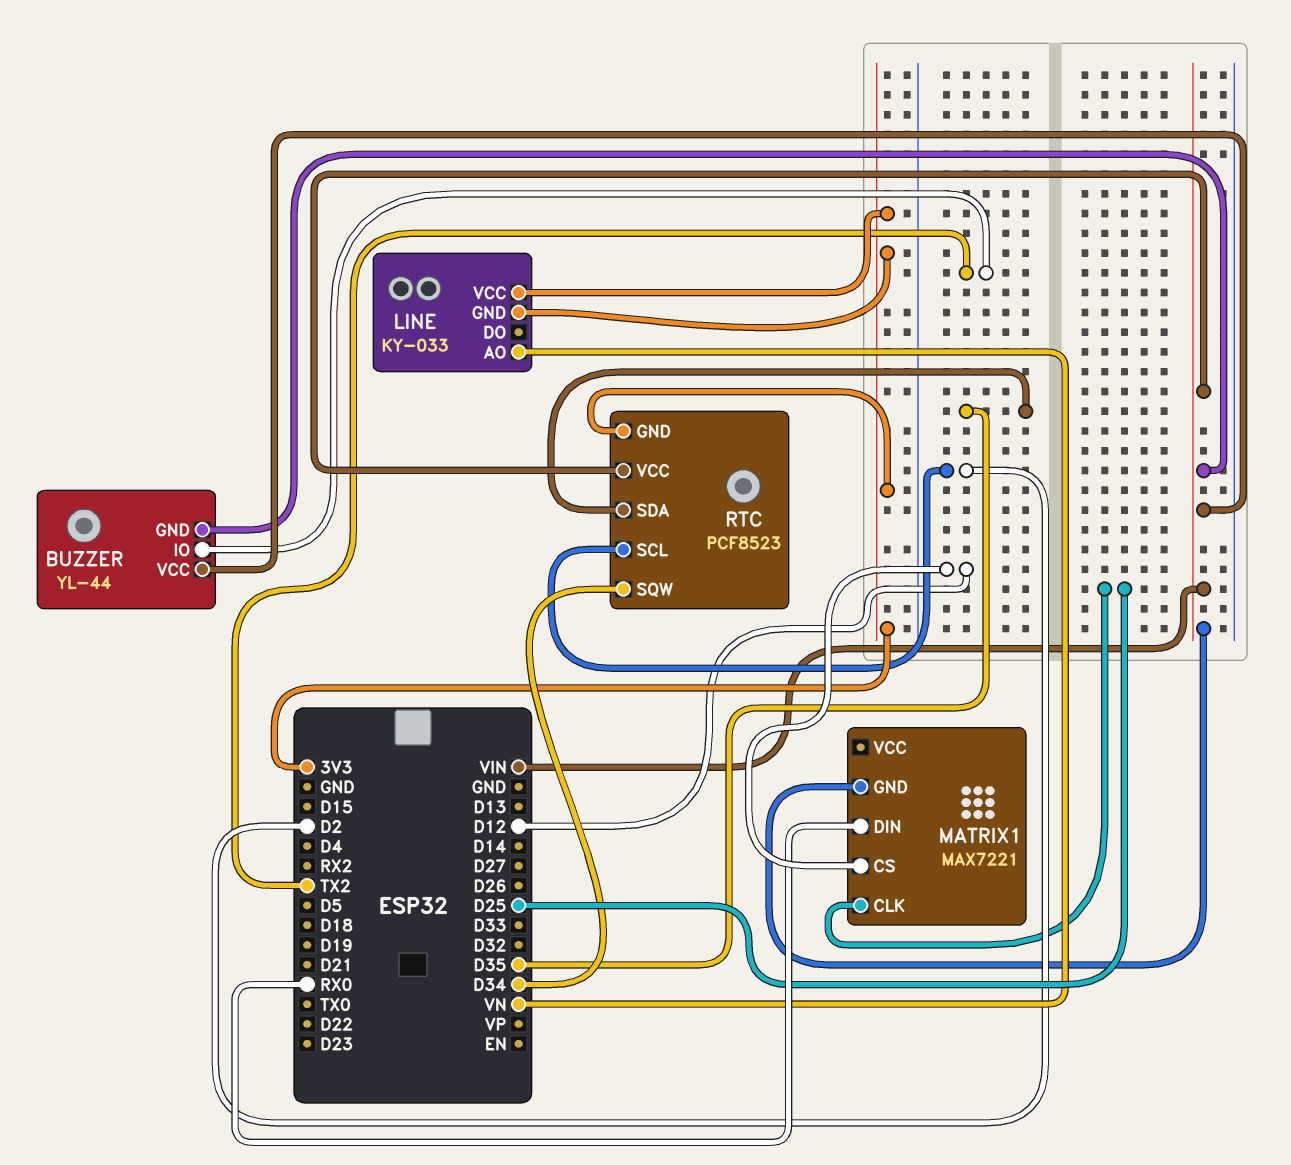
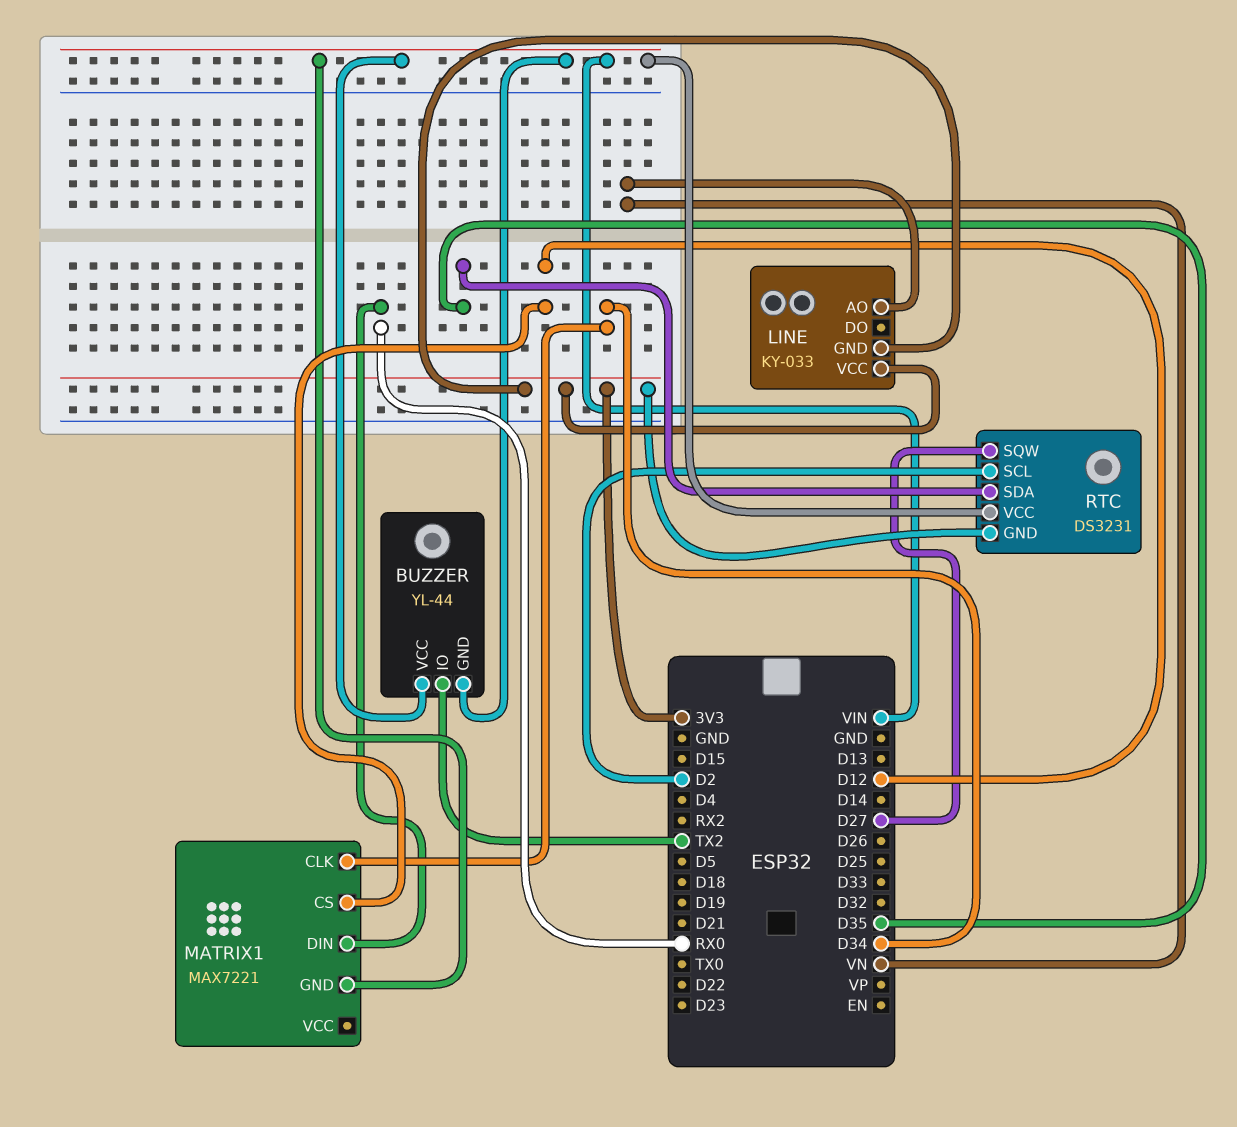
MATRIX1 pin CLK: D25 -> D34
RTC: PCF8523 -> DS3231
RTC pin SQW: D34 -> D27

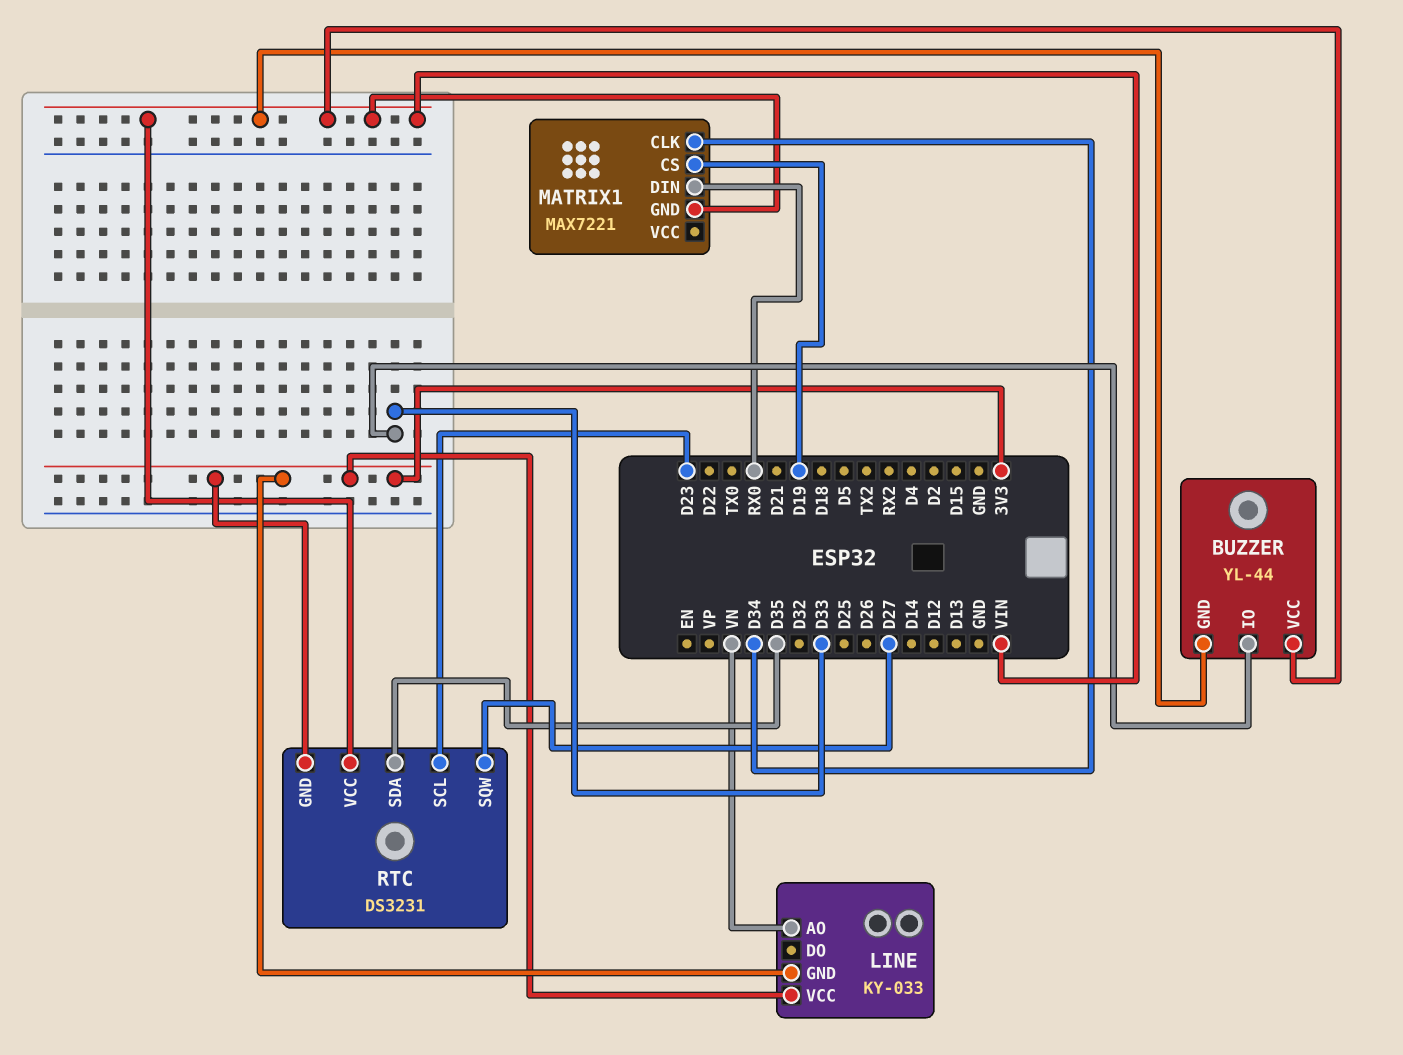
BUZZER pin IO: TX2 -> D33
MATRIX1 pin CS: D12 -> D19
RTC pin SCL: D2 -> D23

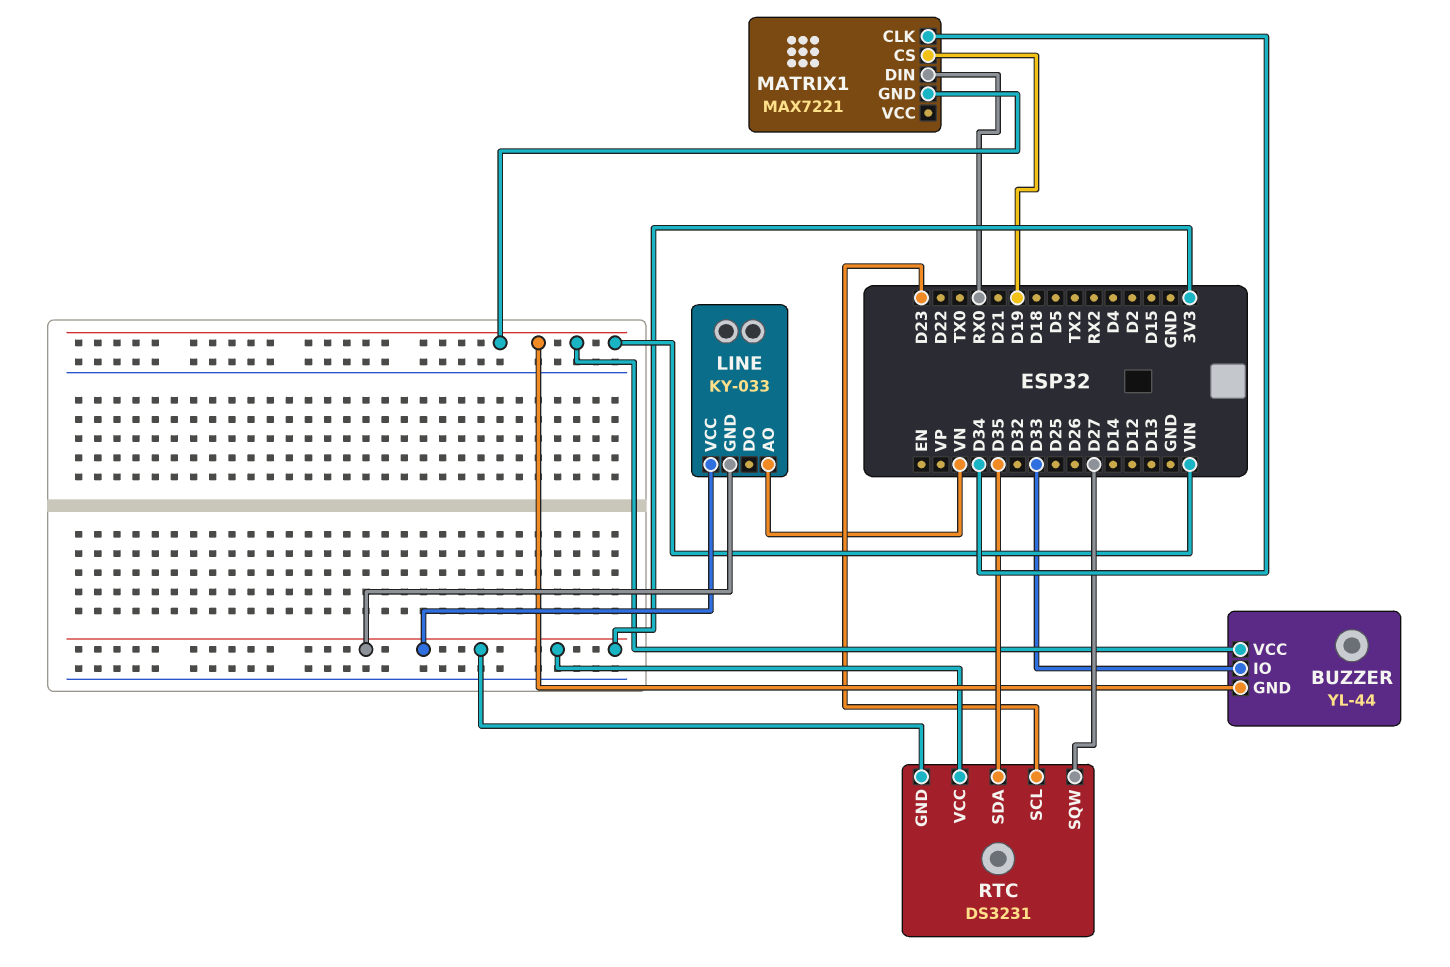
RTC pin VCC: VIN -> 3V3

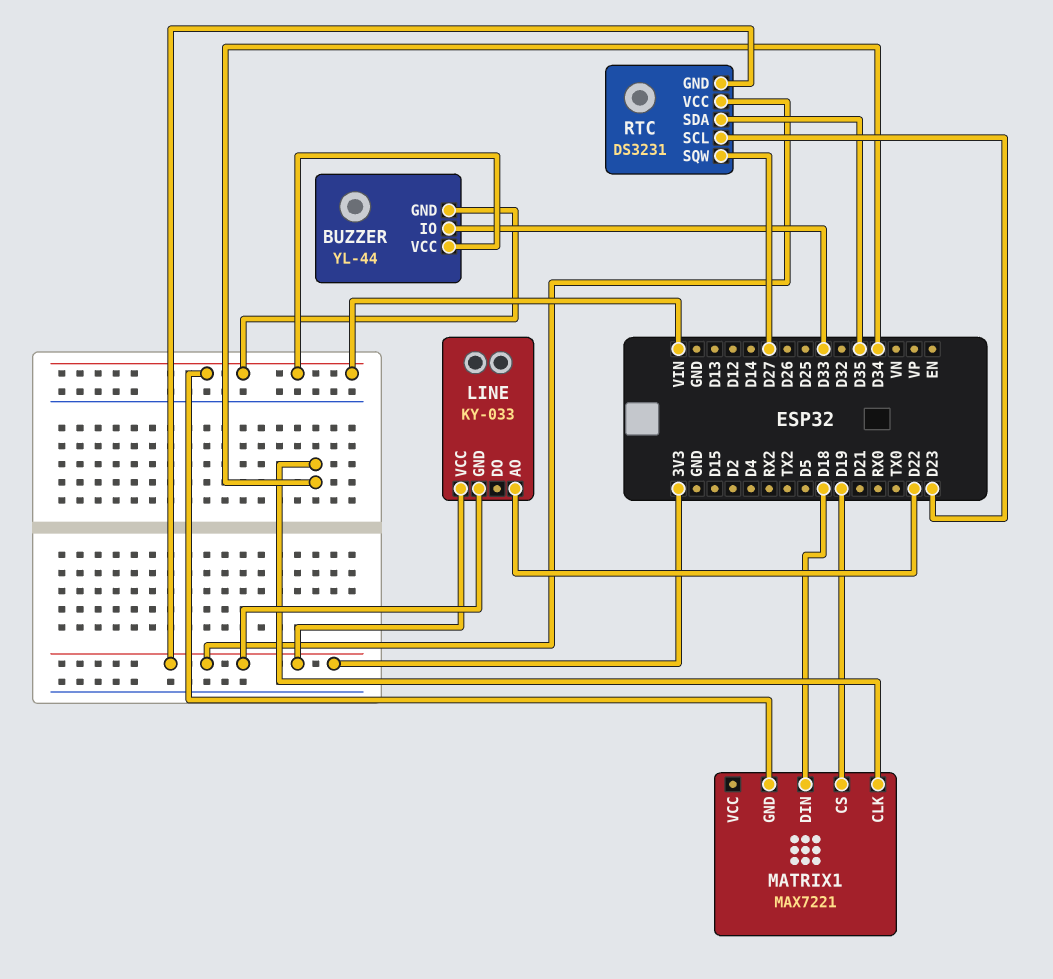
LINE pin AO: VN -> D22
MATRIX1 pin DIN: RX0 -> D18

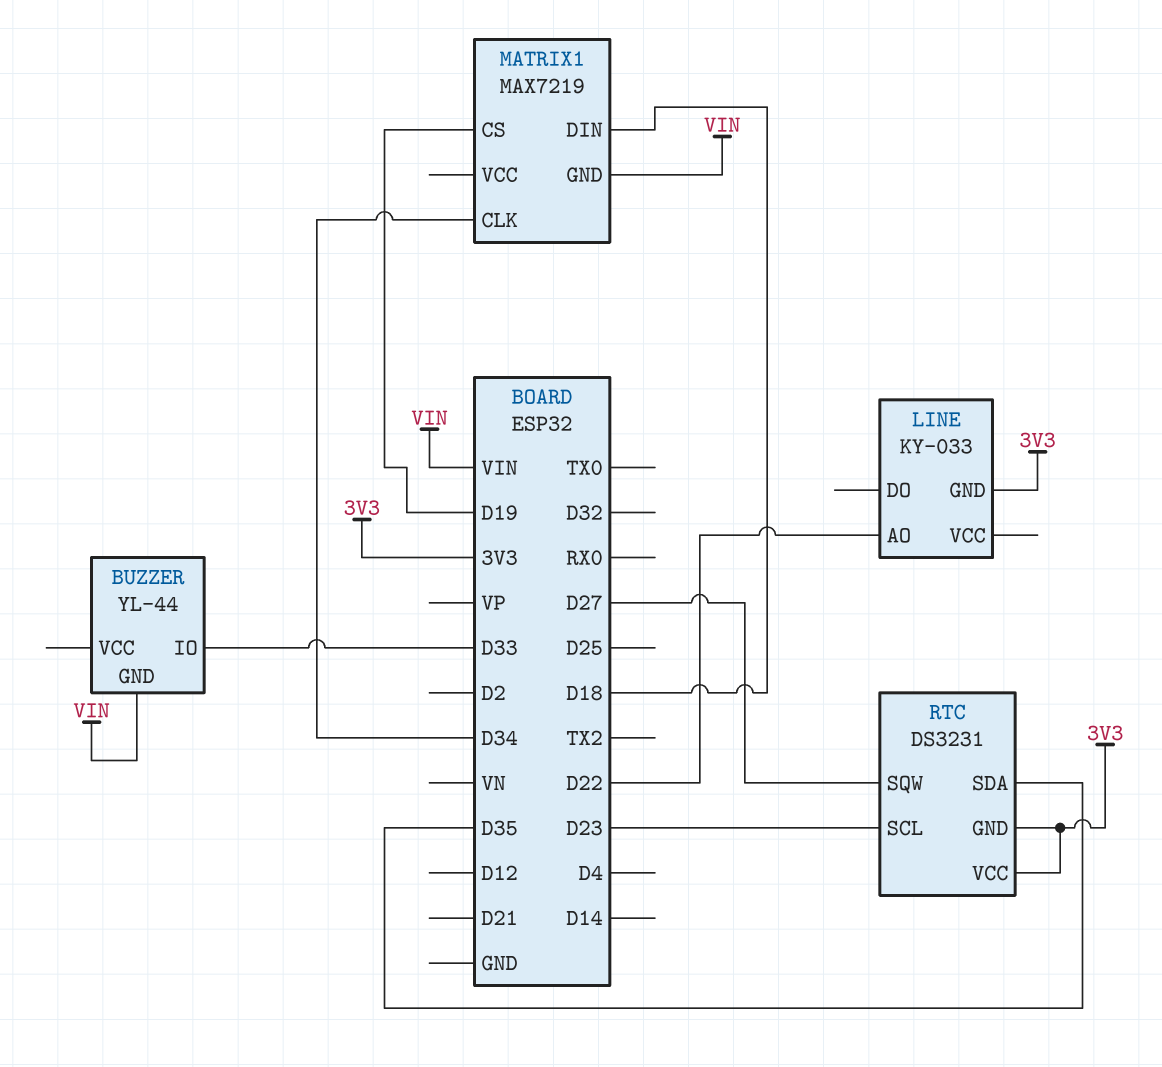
BUZZER pin VCC: VIN -> none
LINE pin VCC: 3V3 -> none
MATRIX1: MAX7221 -> MAX7219

